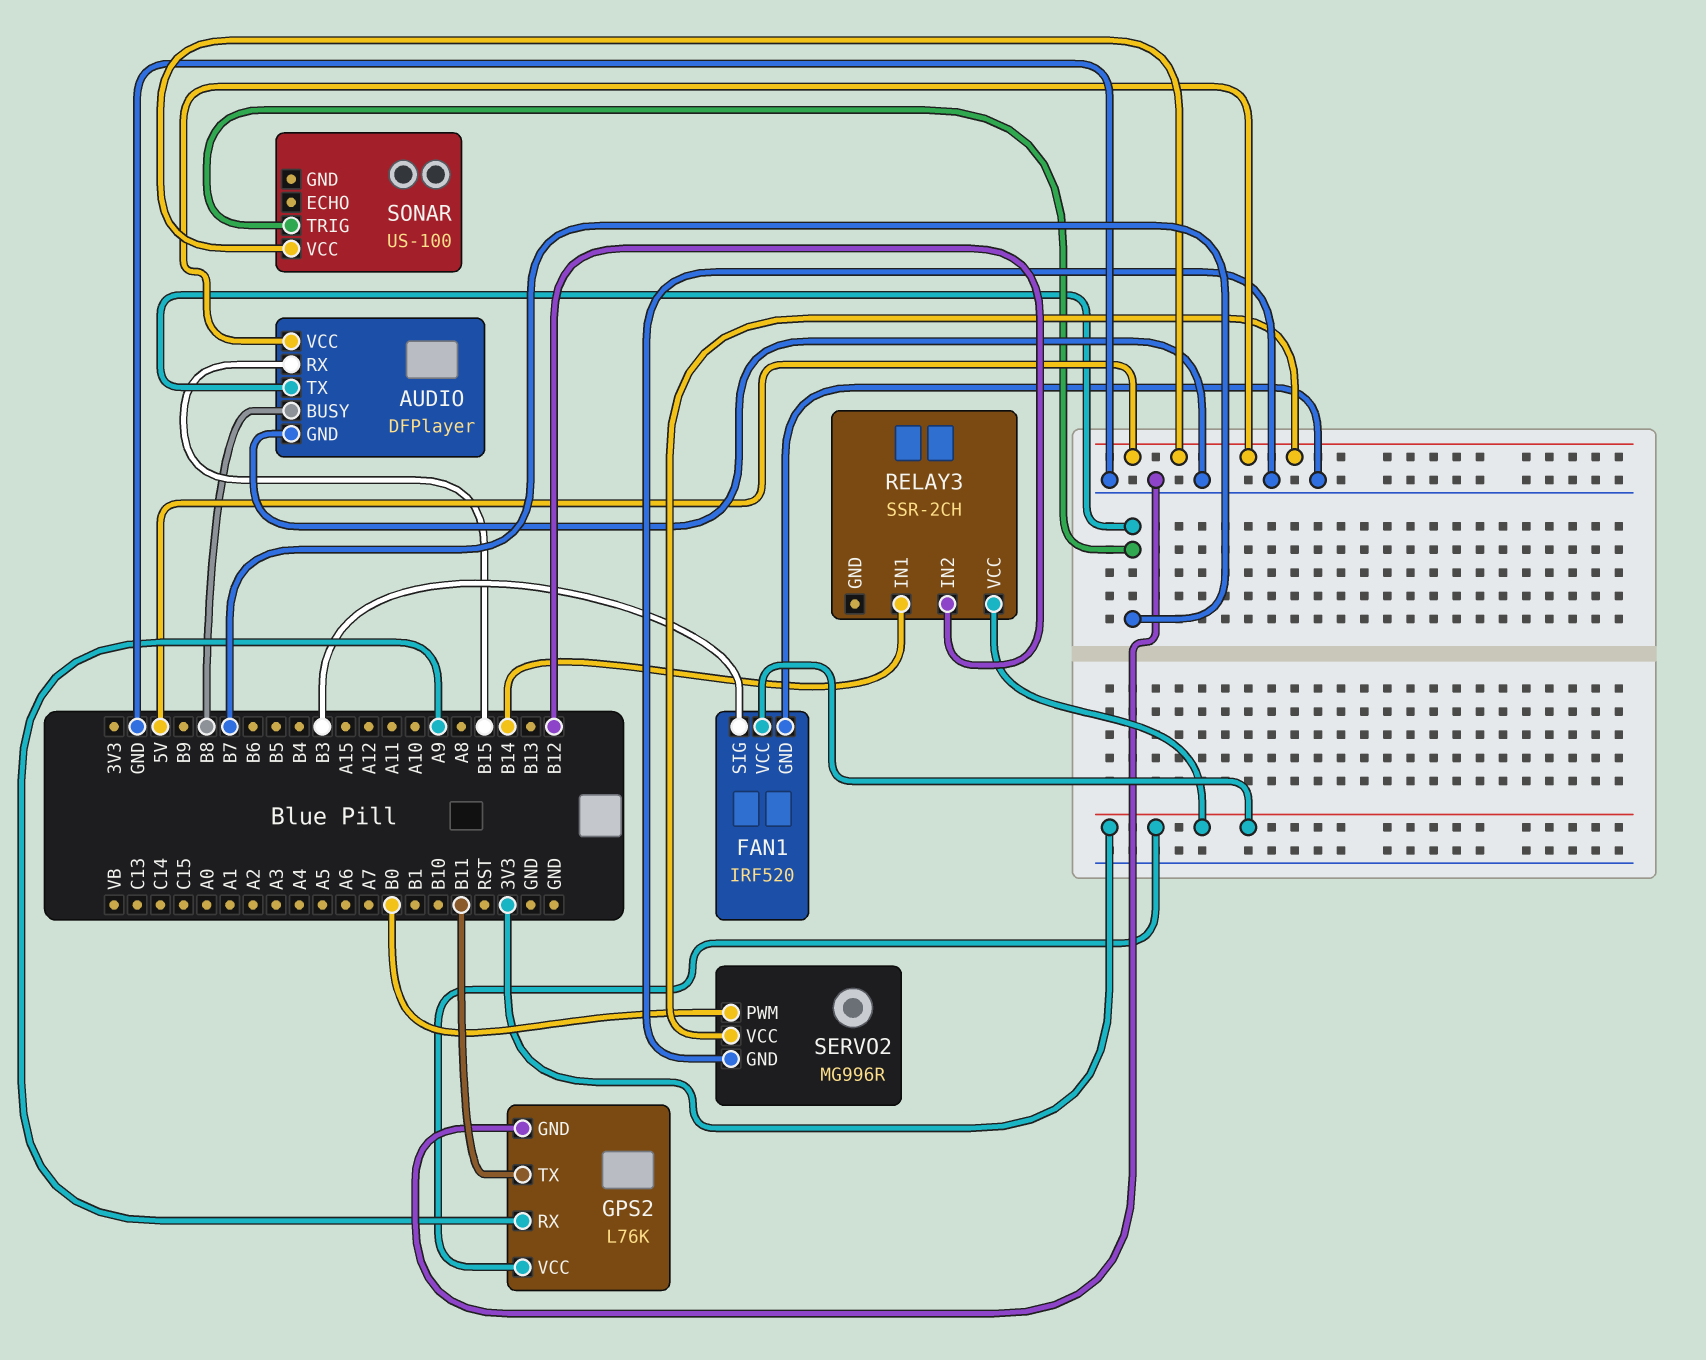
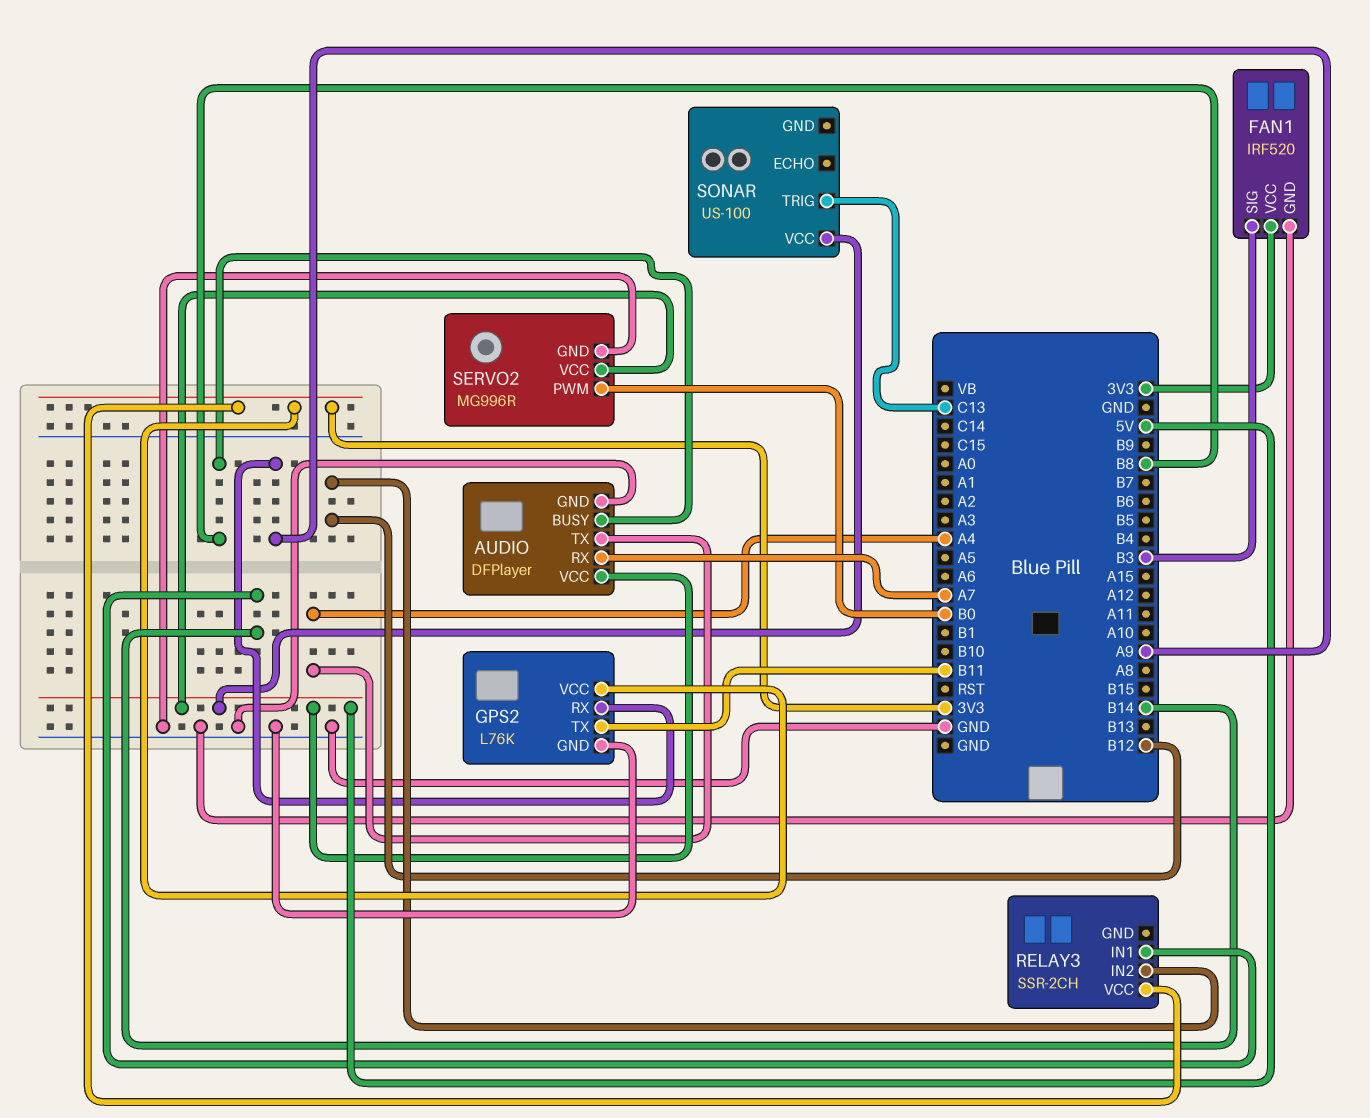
AUDIO pin RX: B15 -> A7
AUDIO pin TX: B7 -> A4
SONAR pin TRIG: B7 -> C13

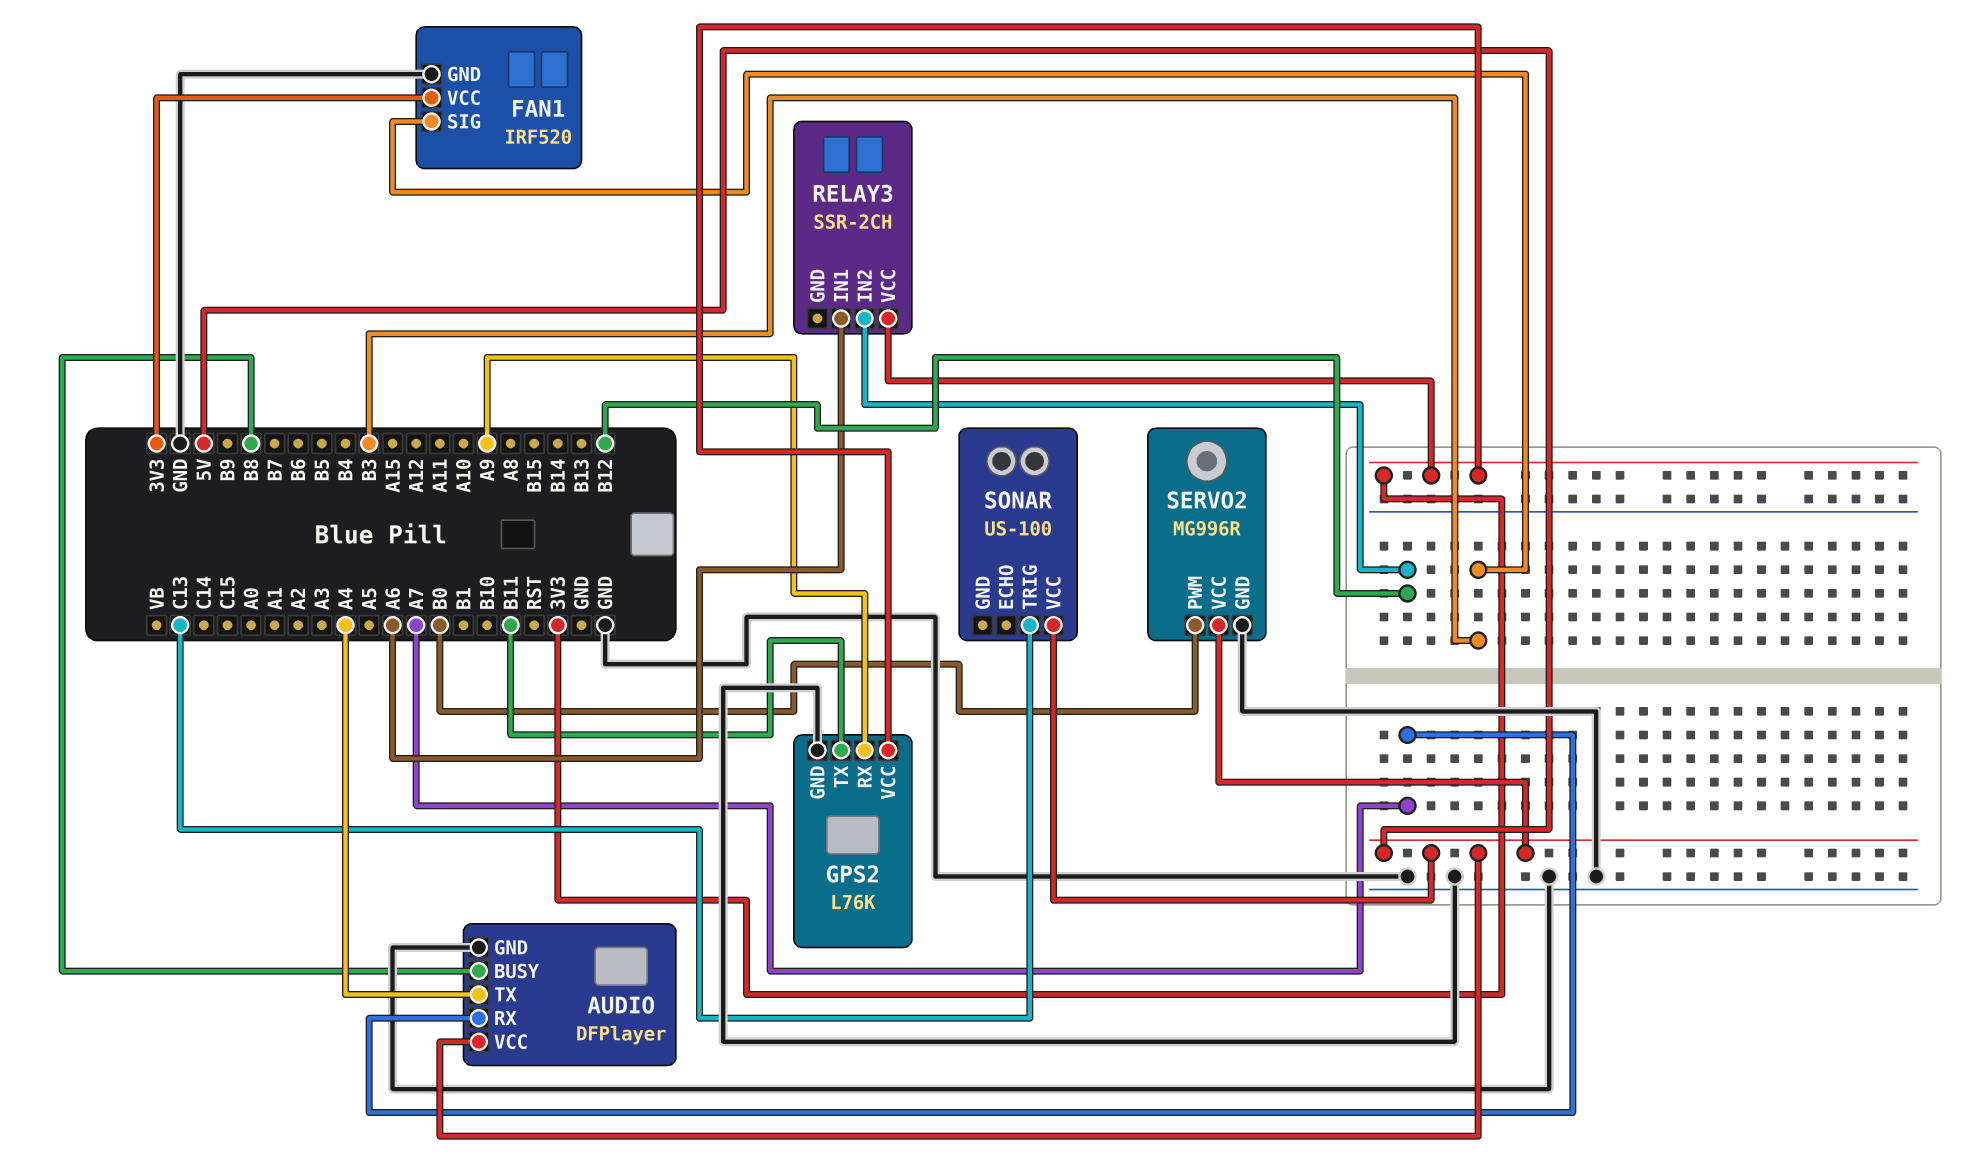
RELAY3 pin IN1: B14 -> A6

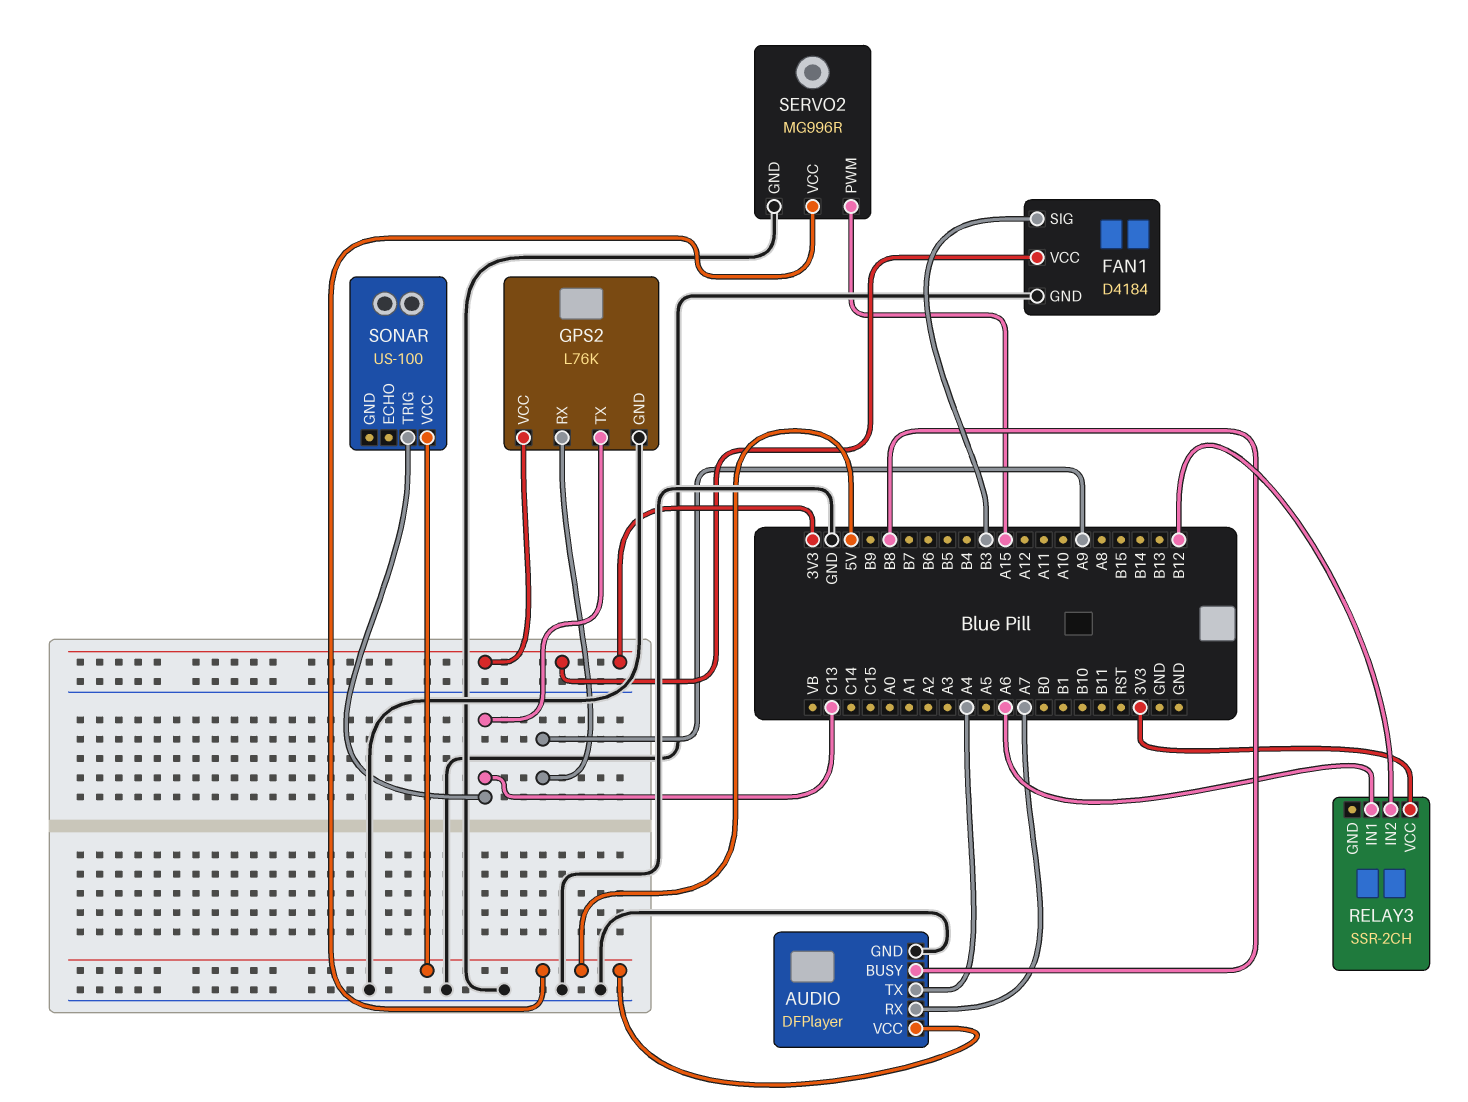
FAN1: IRF520 -> D4184
GPS2 pin TX: B11 -> C13
SERVO2 pin PWM: B0 -> A15

